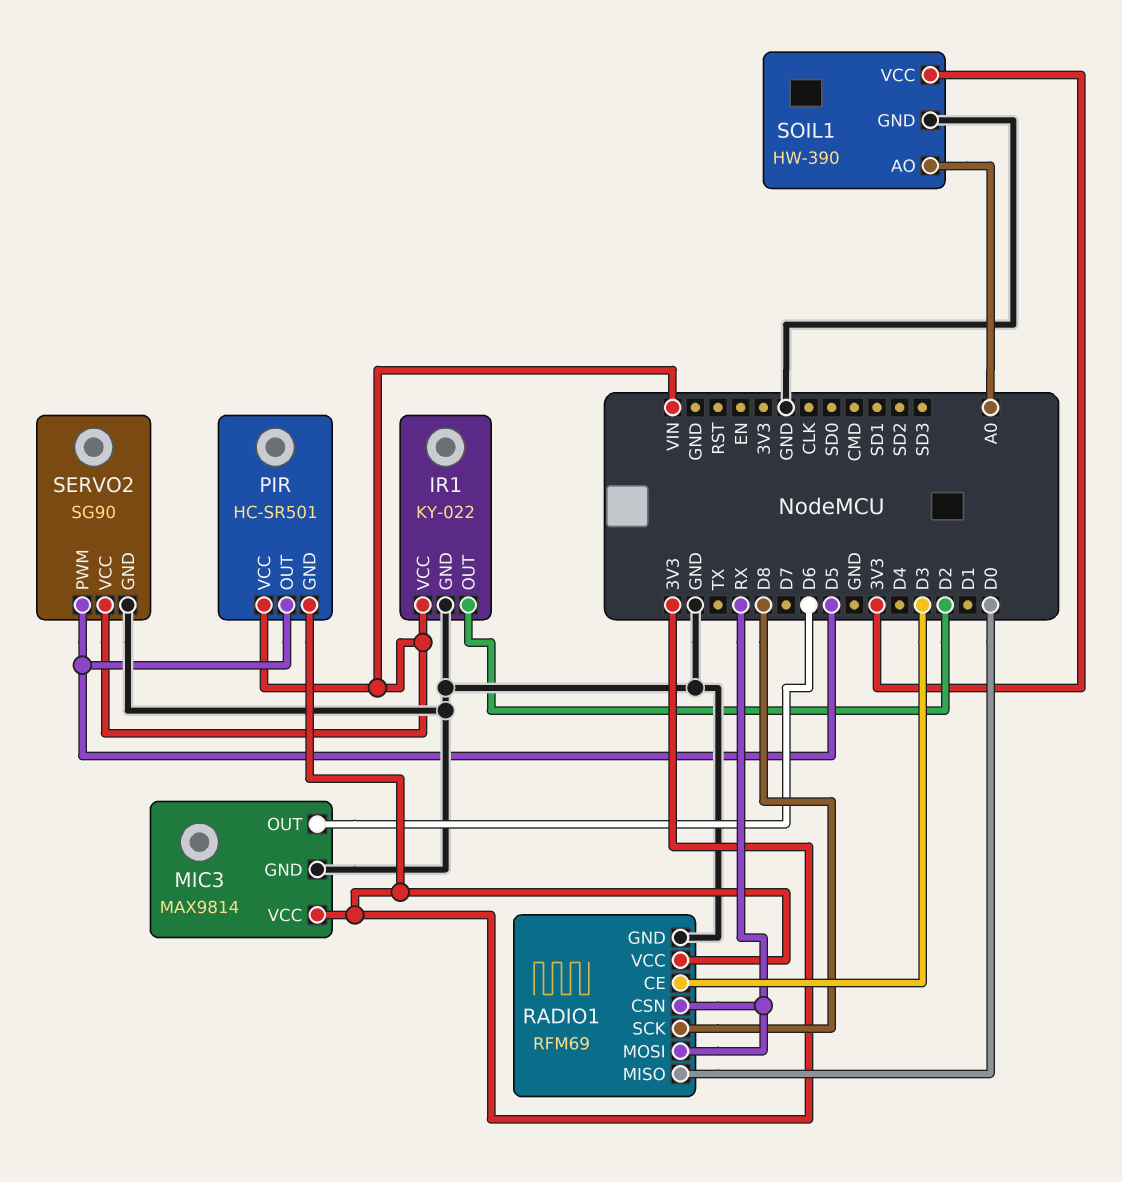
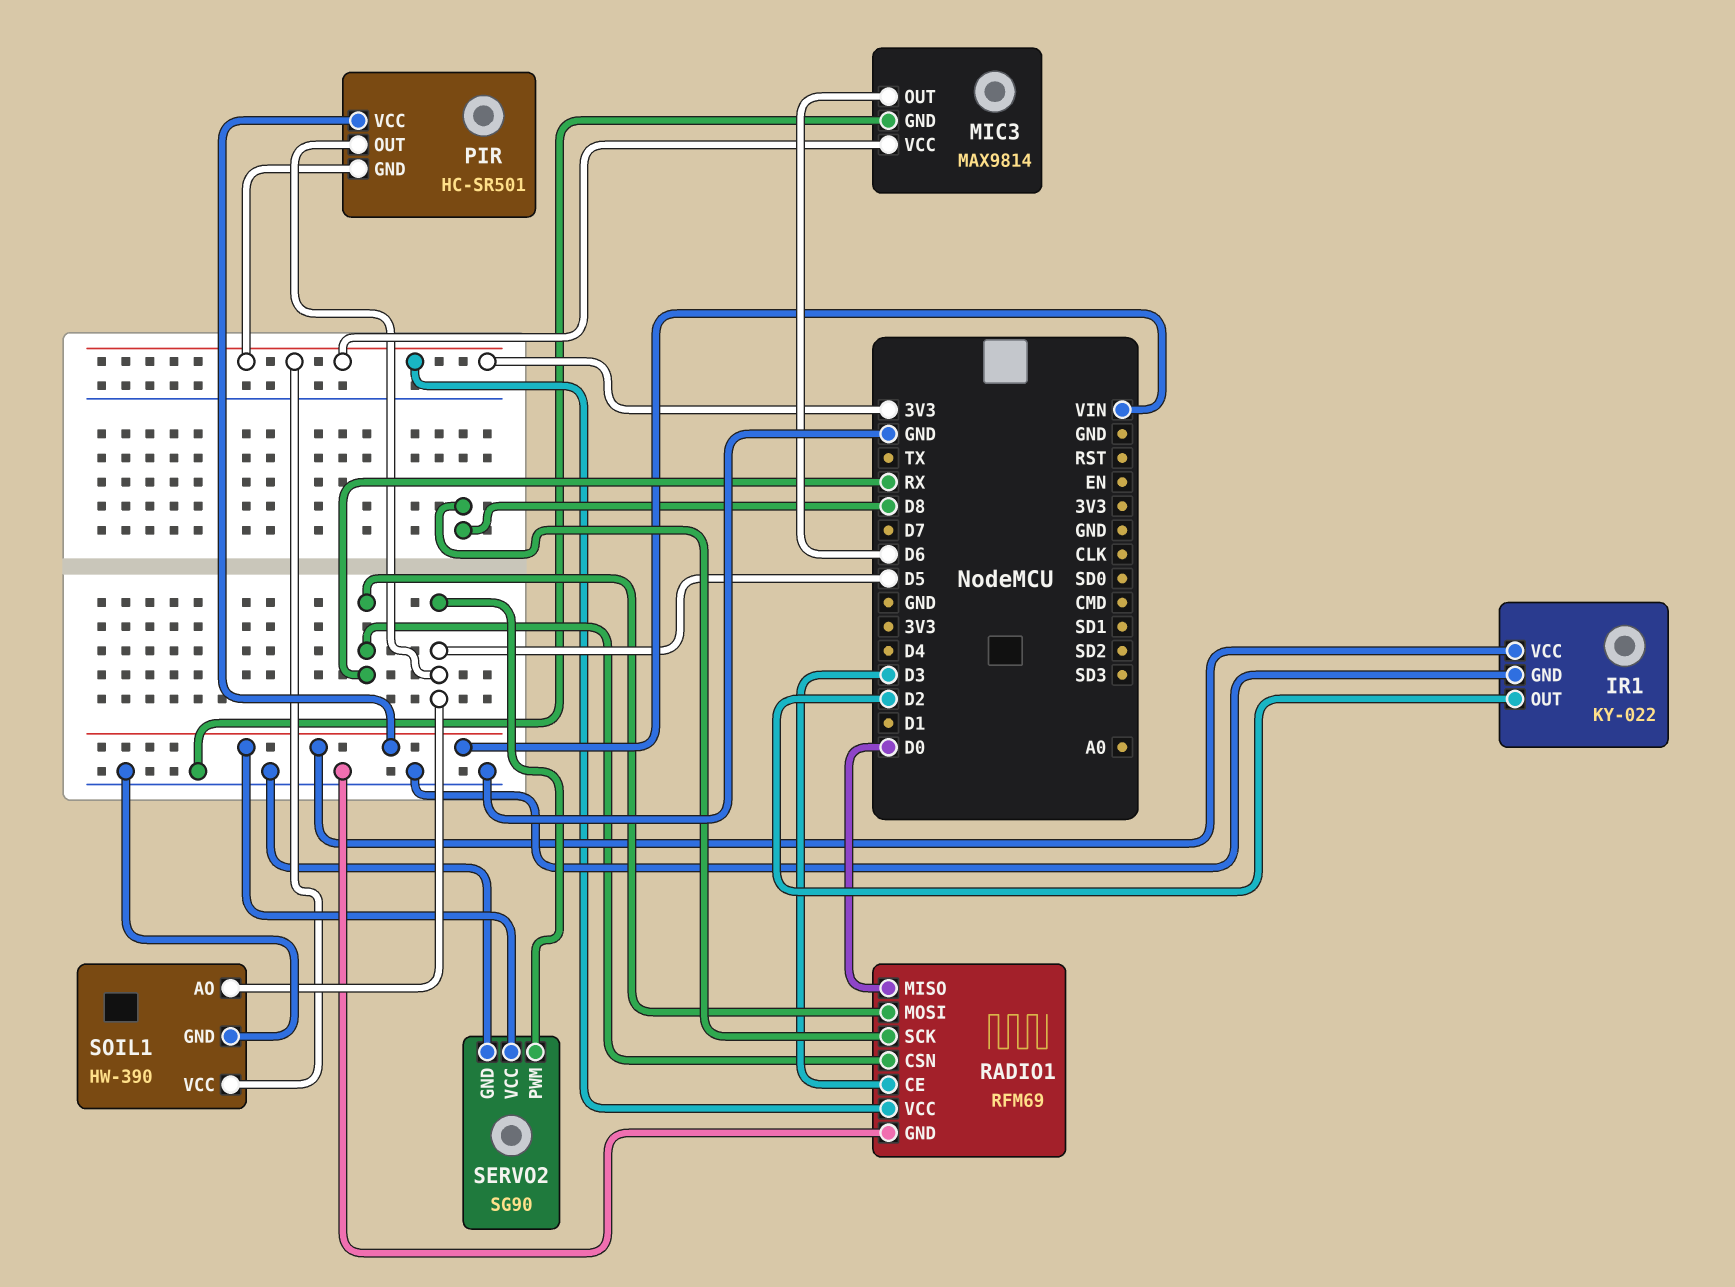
SOIL1 pin AO: A0 -> D5

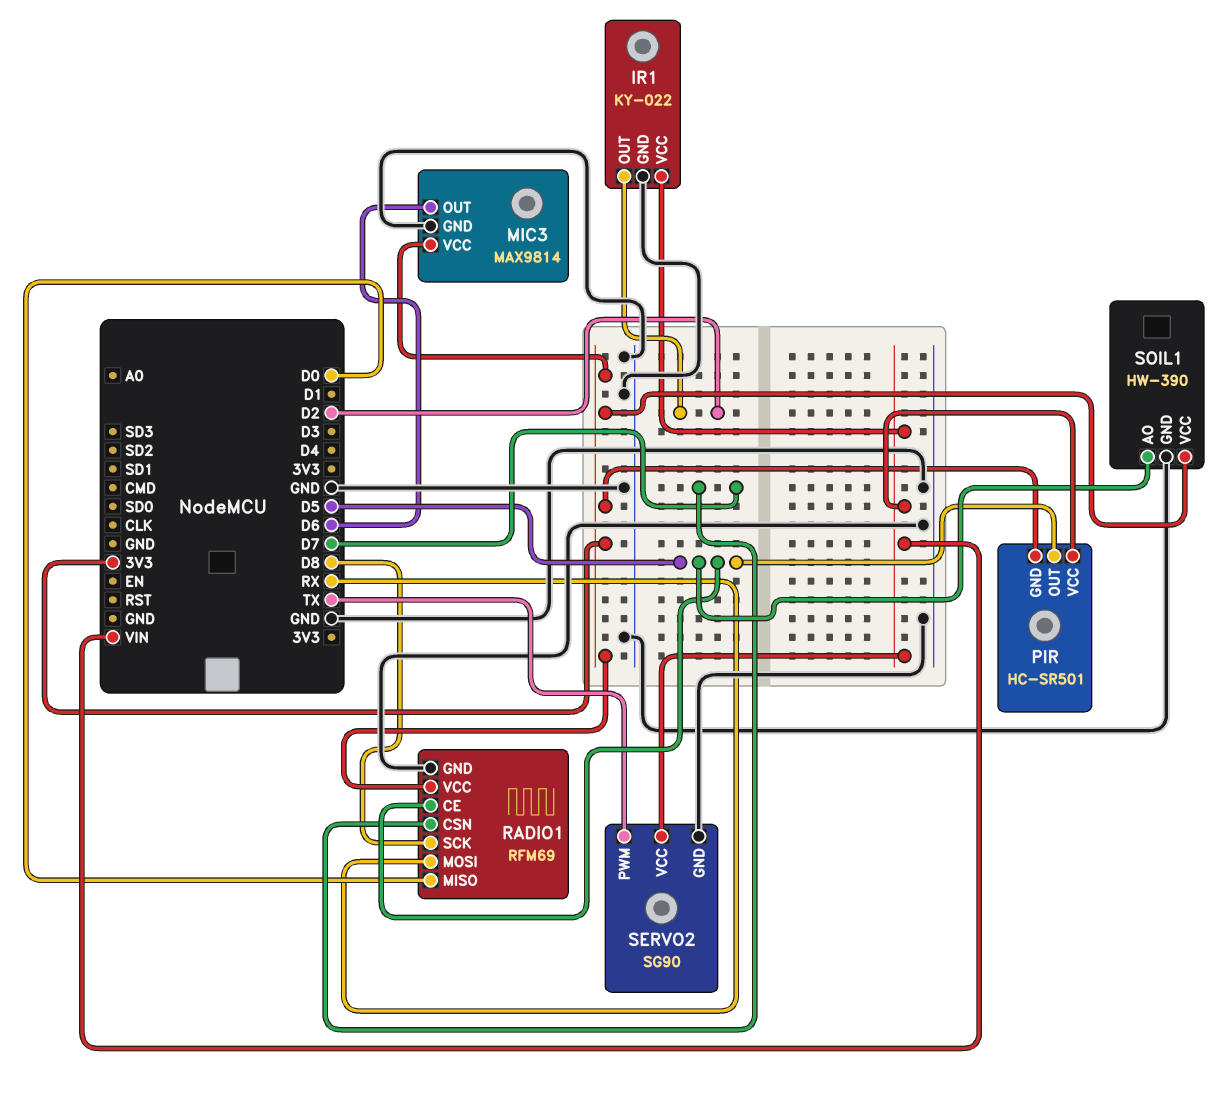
RADIO1 pin CE: D3 -> D5
RADIO1 pin CSN: RX -> D7
SERVO2 pin PWM: D5 -> TX

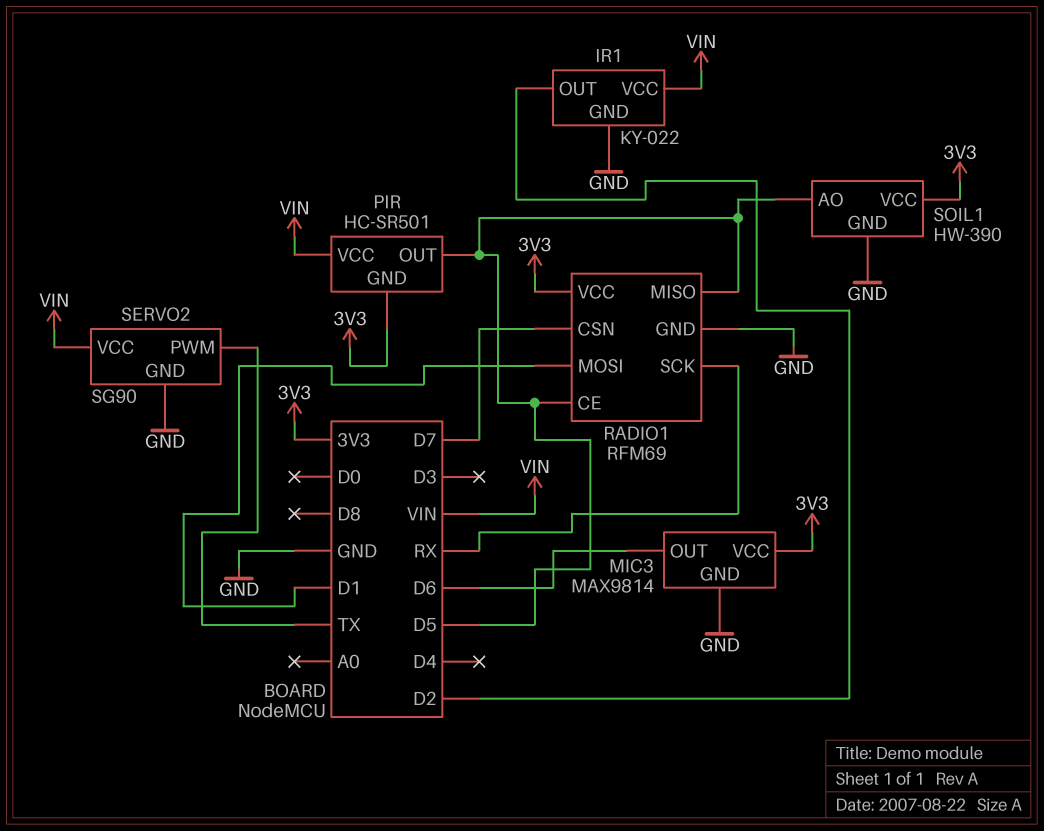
RADIO1 pin MISO: D0 -> D5
RADIO1 pin MOSI: RX -> D1
RADIO1 pin SCK: D8 -> RX

